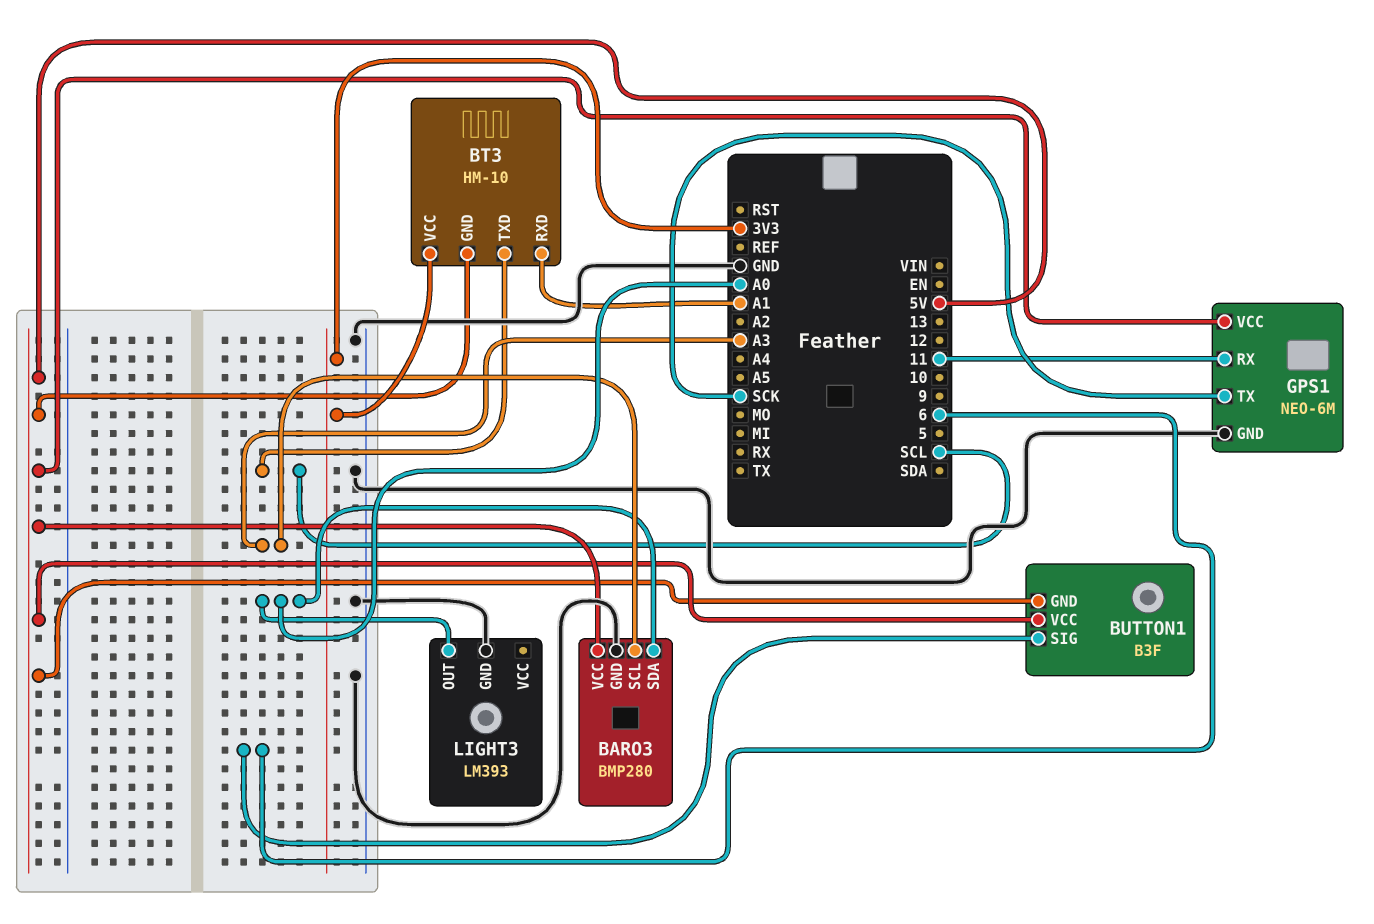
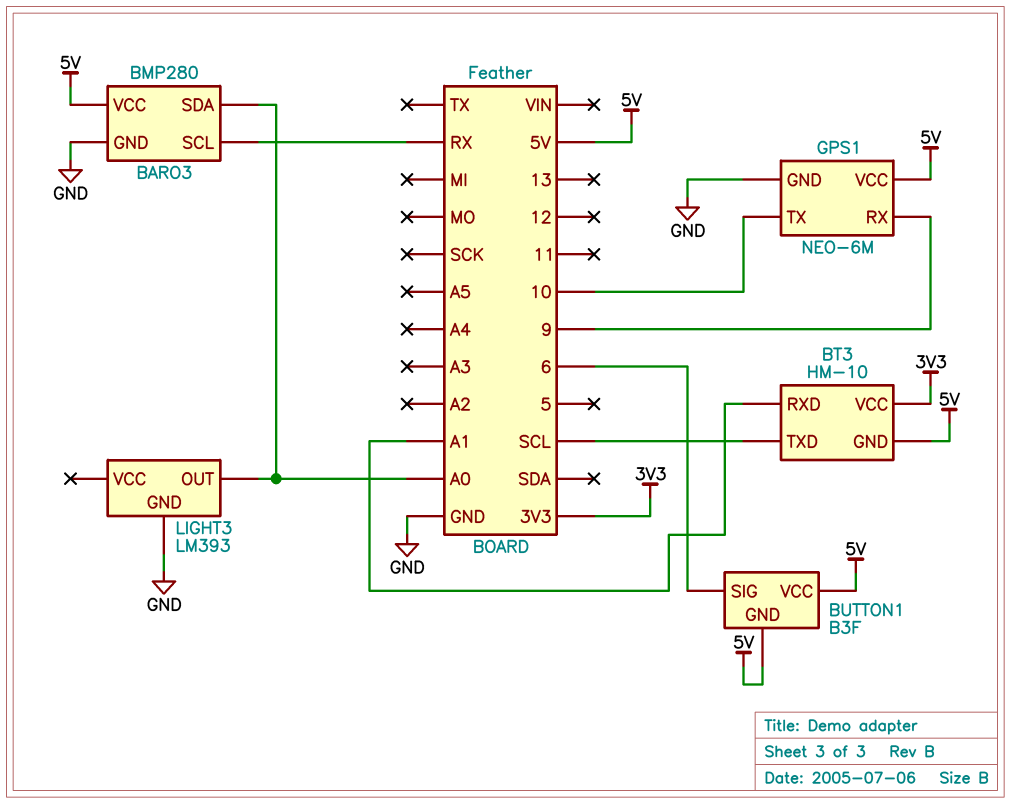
BARO3 pin SCL: A3 -> RX
GPS1 pin RX: 11 -> 9
GPS1 pin TX: SCK -> 10

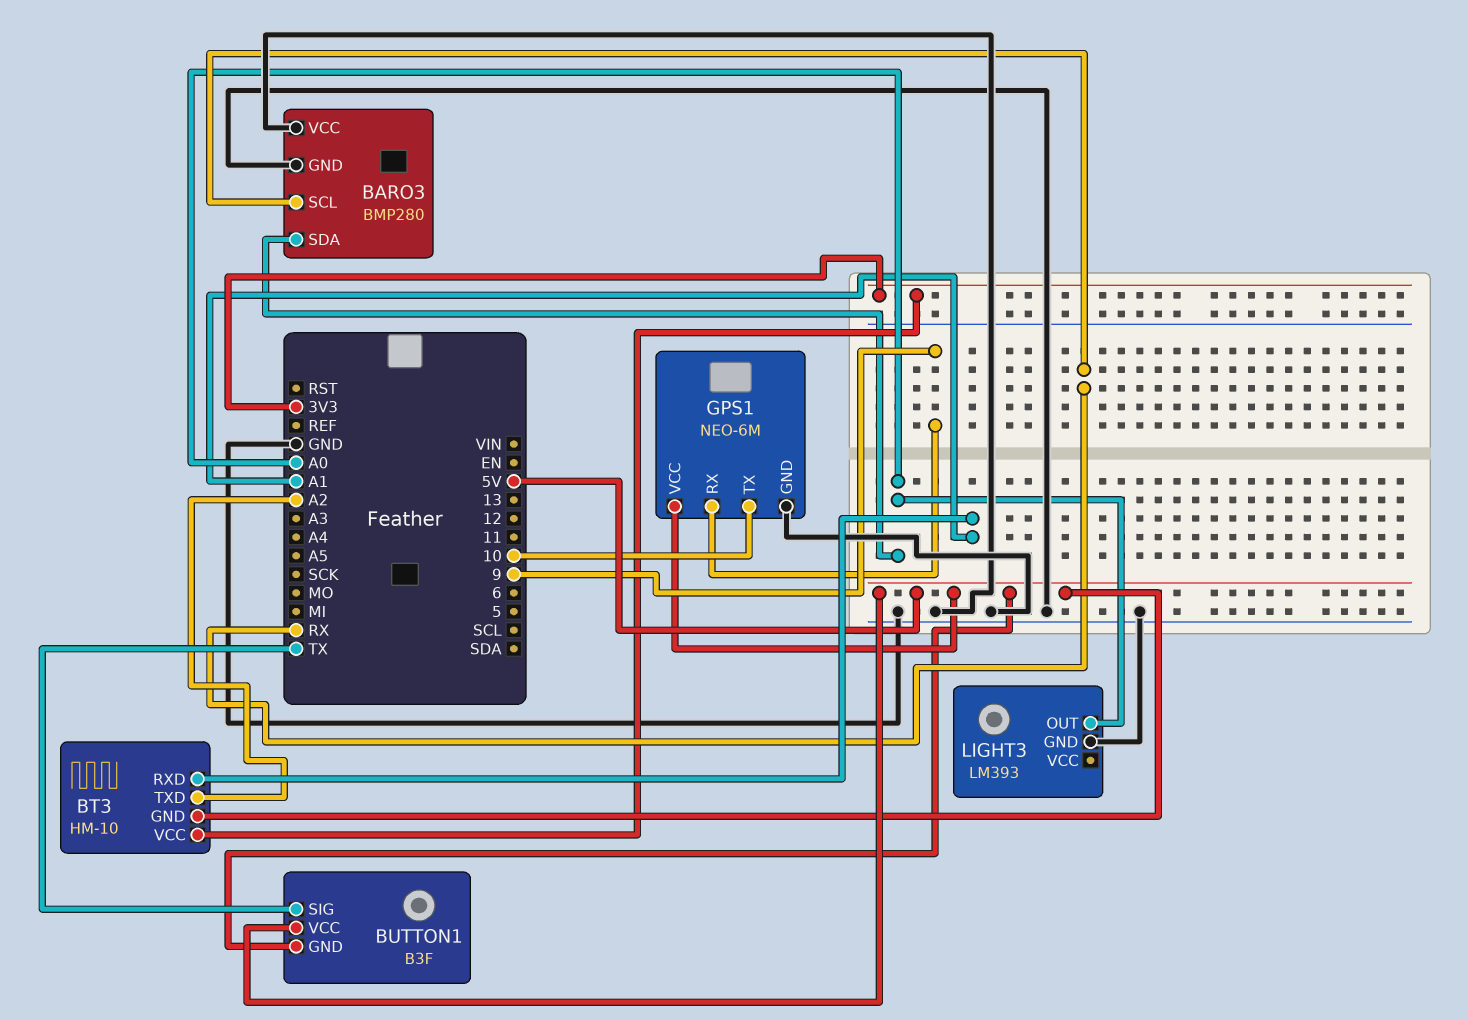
BARO3 pin VCC: 5V -> GND
BT3 pin TXD: SCL -> A2
BUTTON1 pin SIG: 6 -> TX

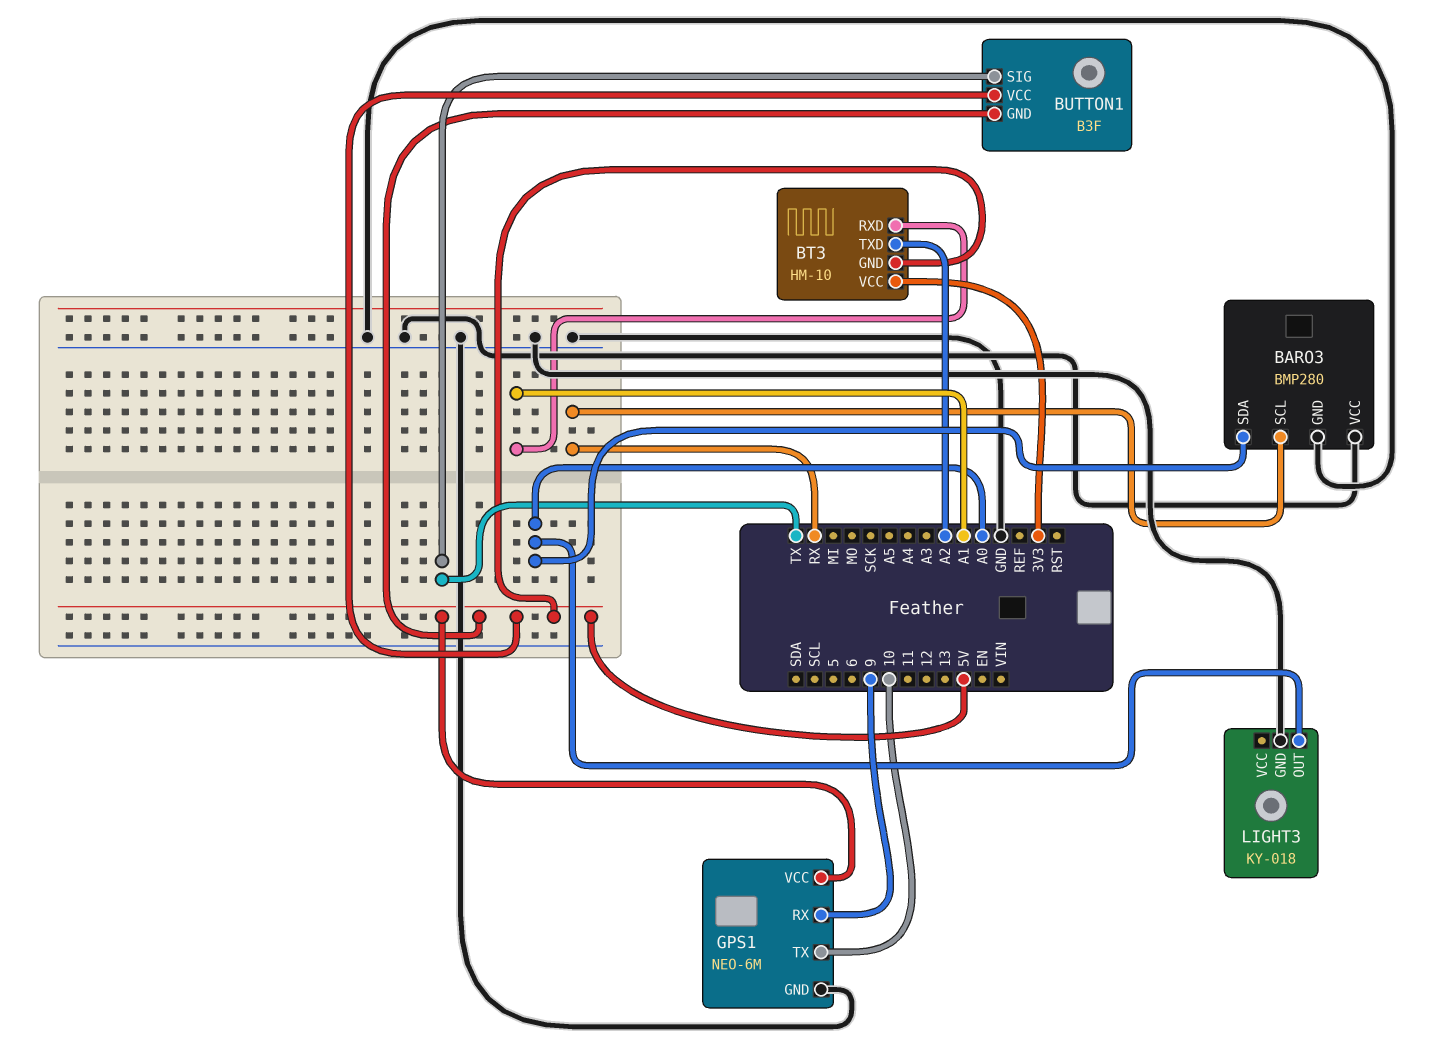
LIGHT3: LM393 -> KY-018

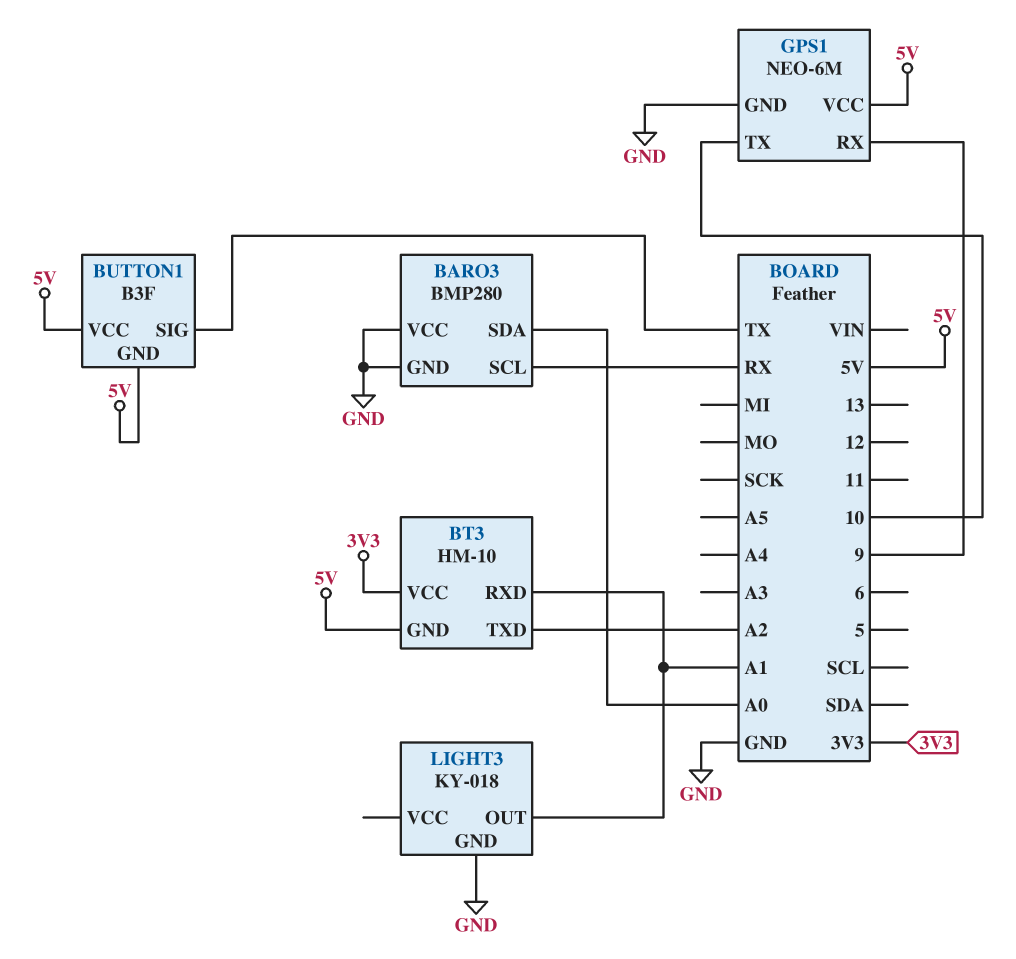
LIGHT3 pin OUT: A0 -> A1

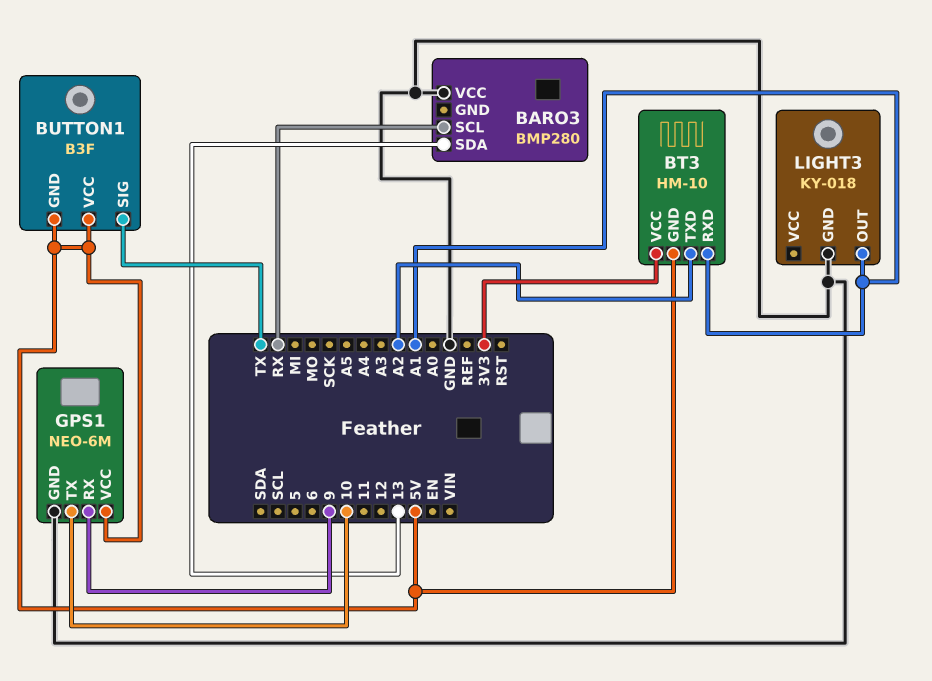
BARO3 pin GND: GND -> none
BARO3 pin SDA: A0 -> 13

